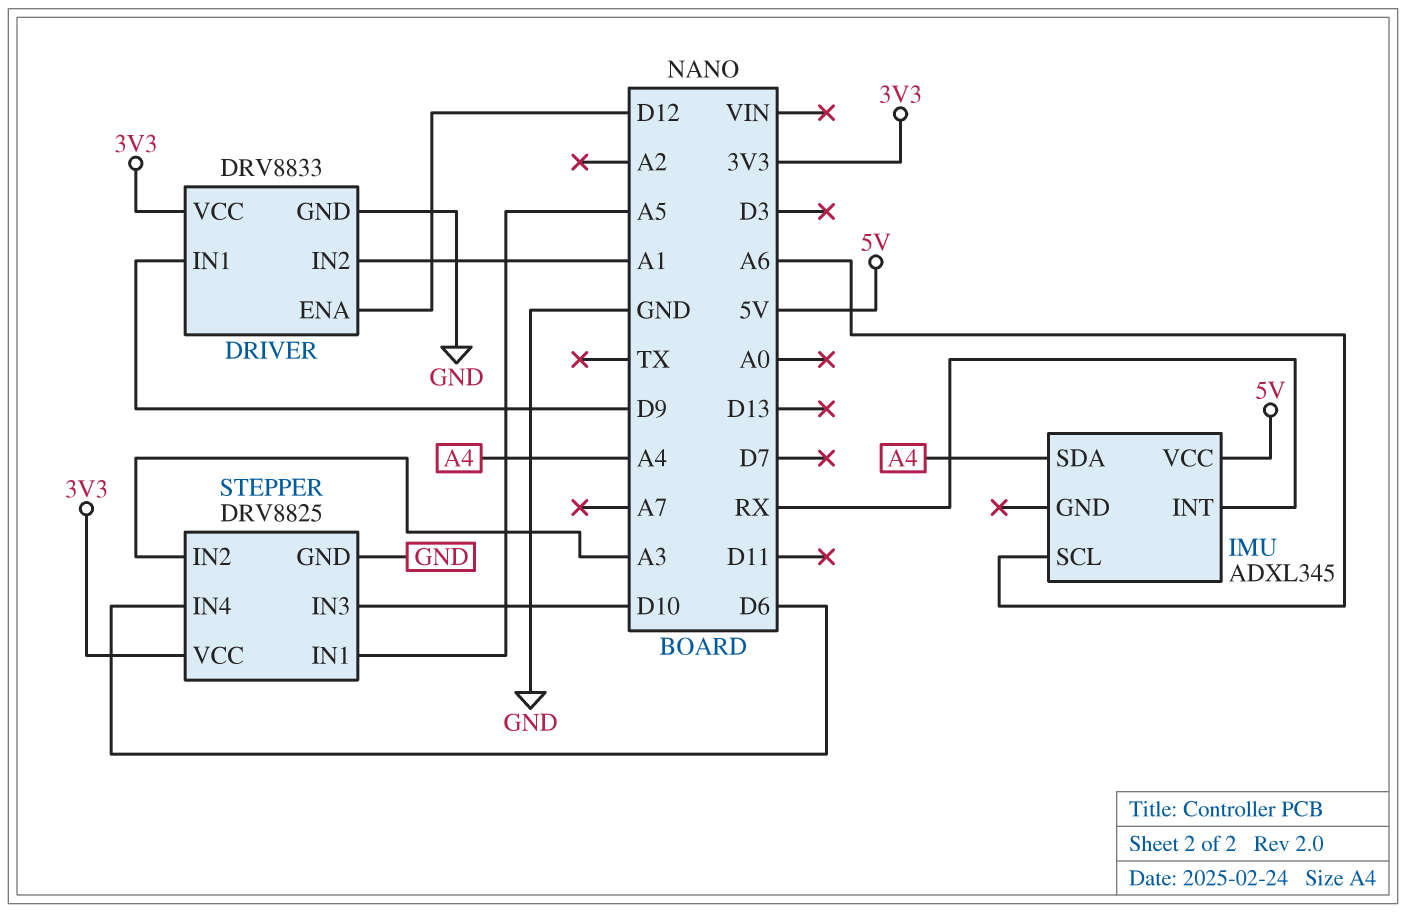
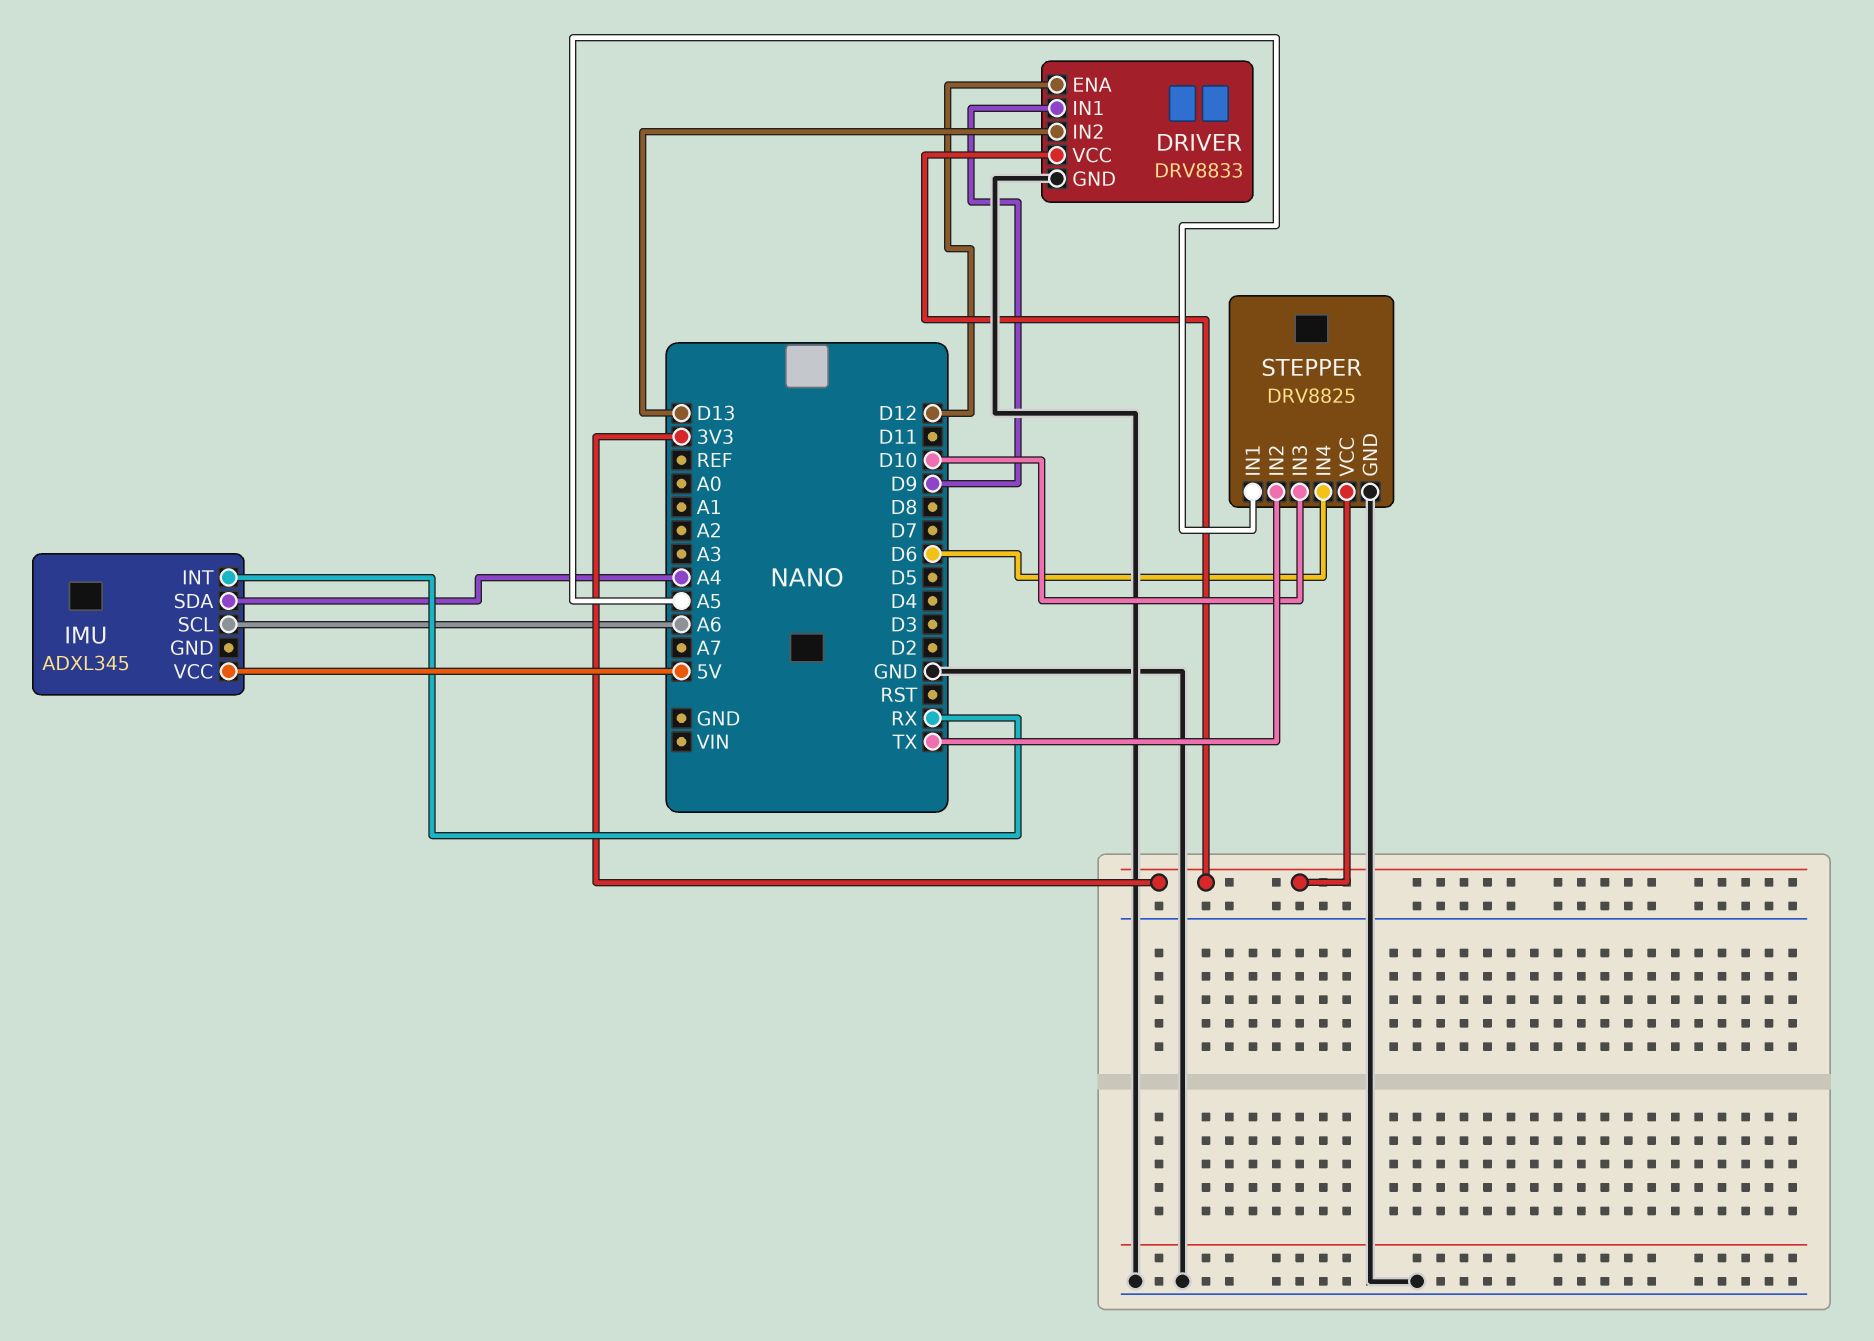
DRIVER pin IN2: A1 -> D13
STEPPER pin IN2: A3 -> TX

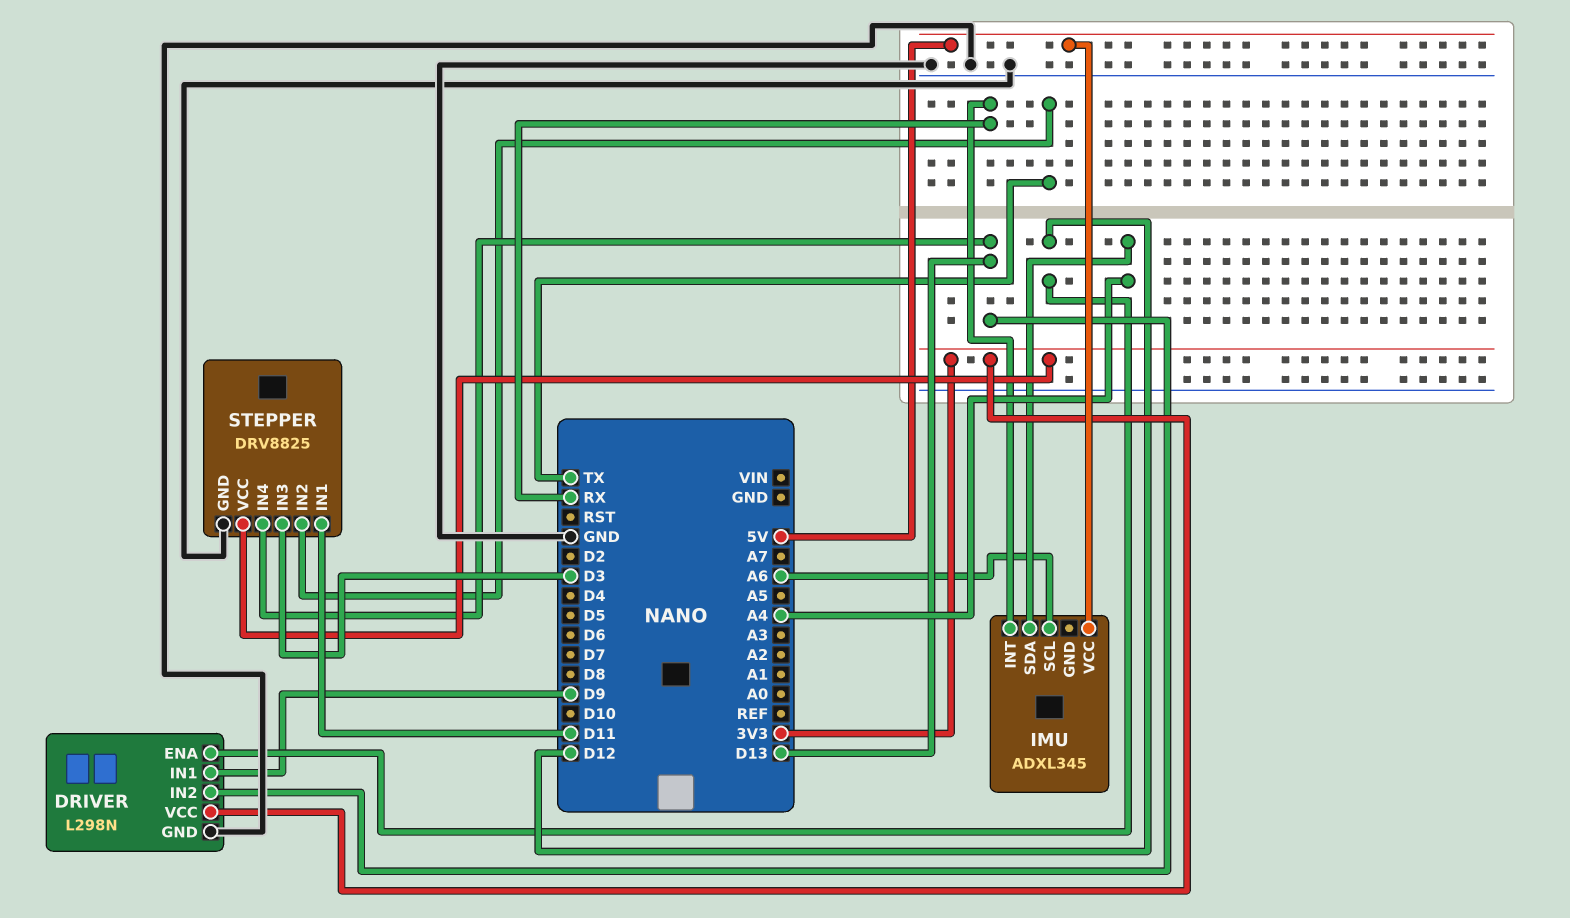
DRIVER: DRV8833 -> L298N
STEPPER pin IN1: A5 -> D11
STEPPER pin IN3: D10 -> D3
STEPPER pin IN4: D6 -> D13

